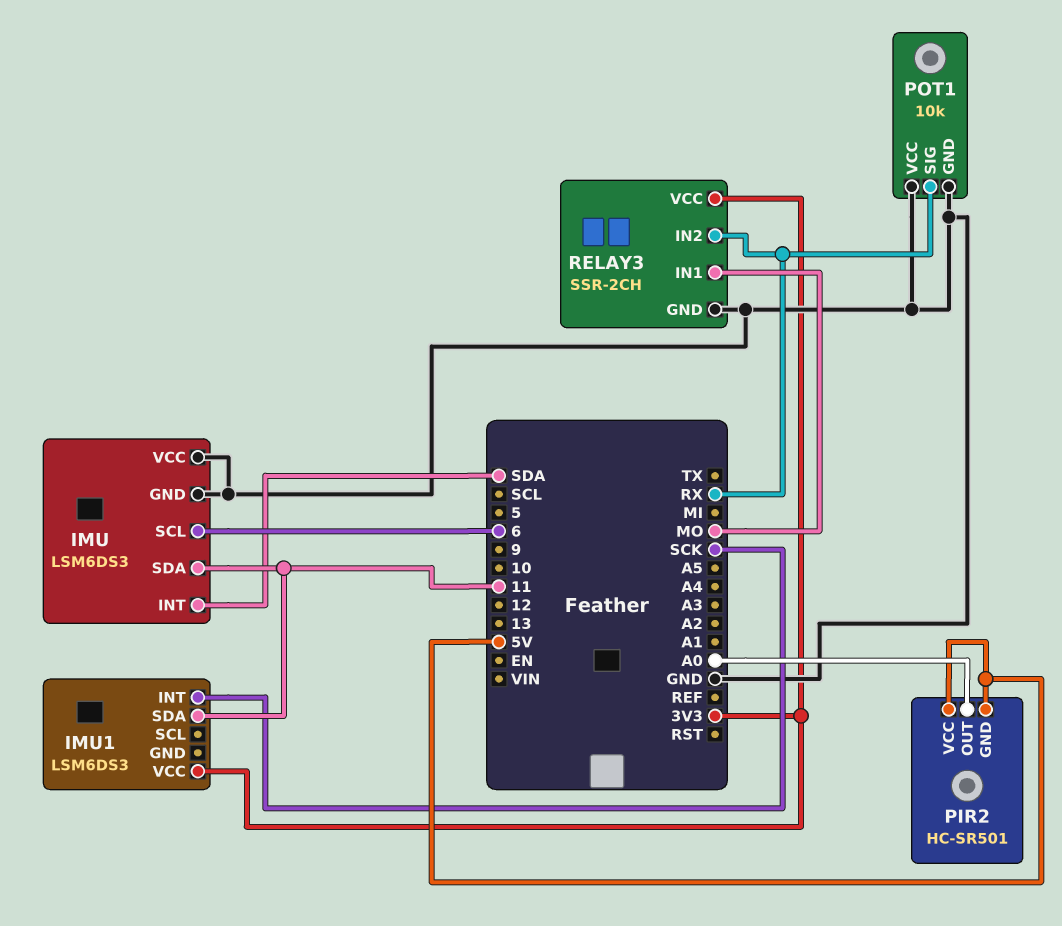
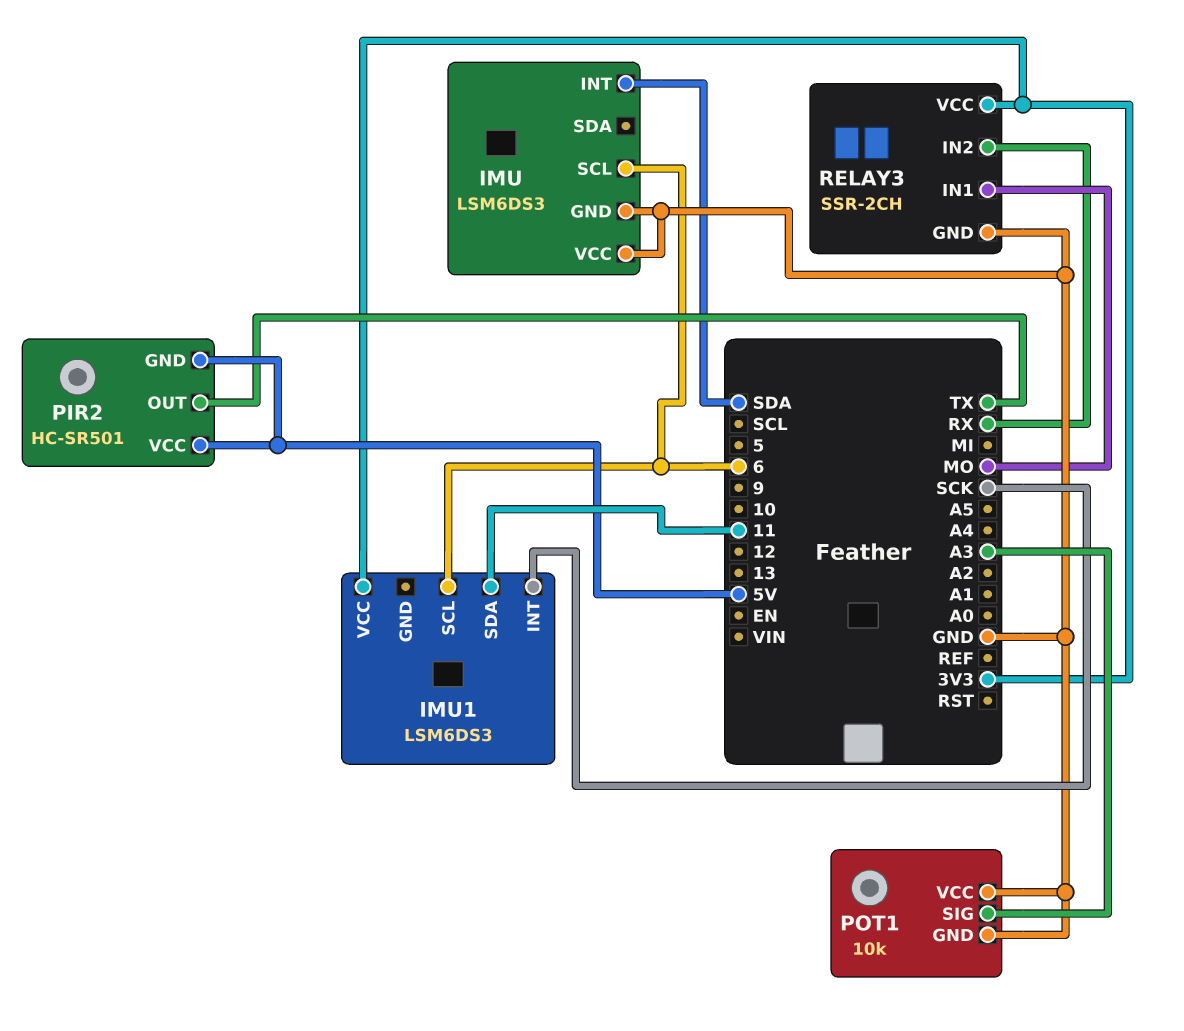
IMU pin SDA: 11 -> none
IMU1 pin SCL: none -> 6
PIR2 pin OUT: A0 -> TX
POT1 pin SIG: RX -> A3

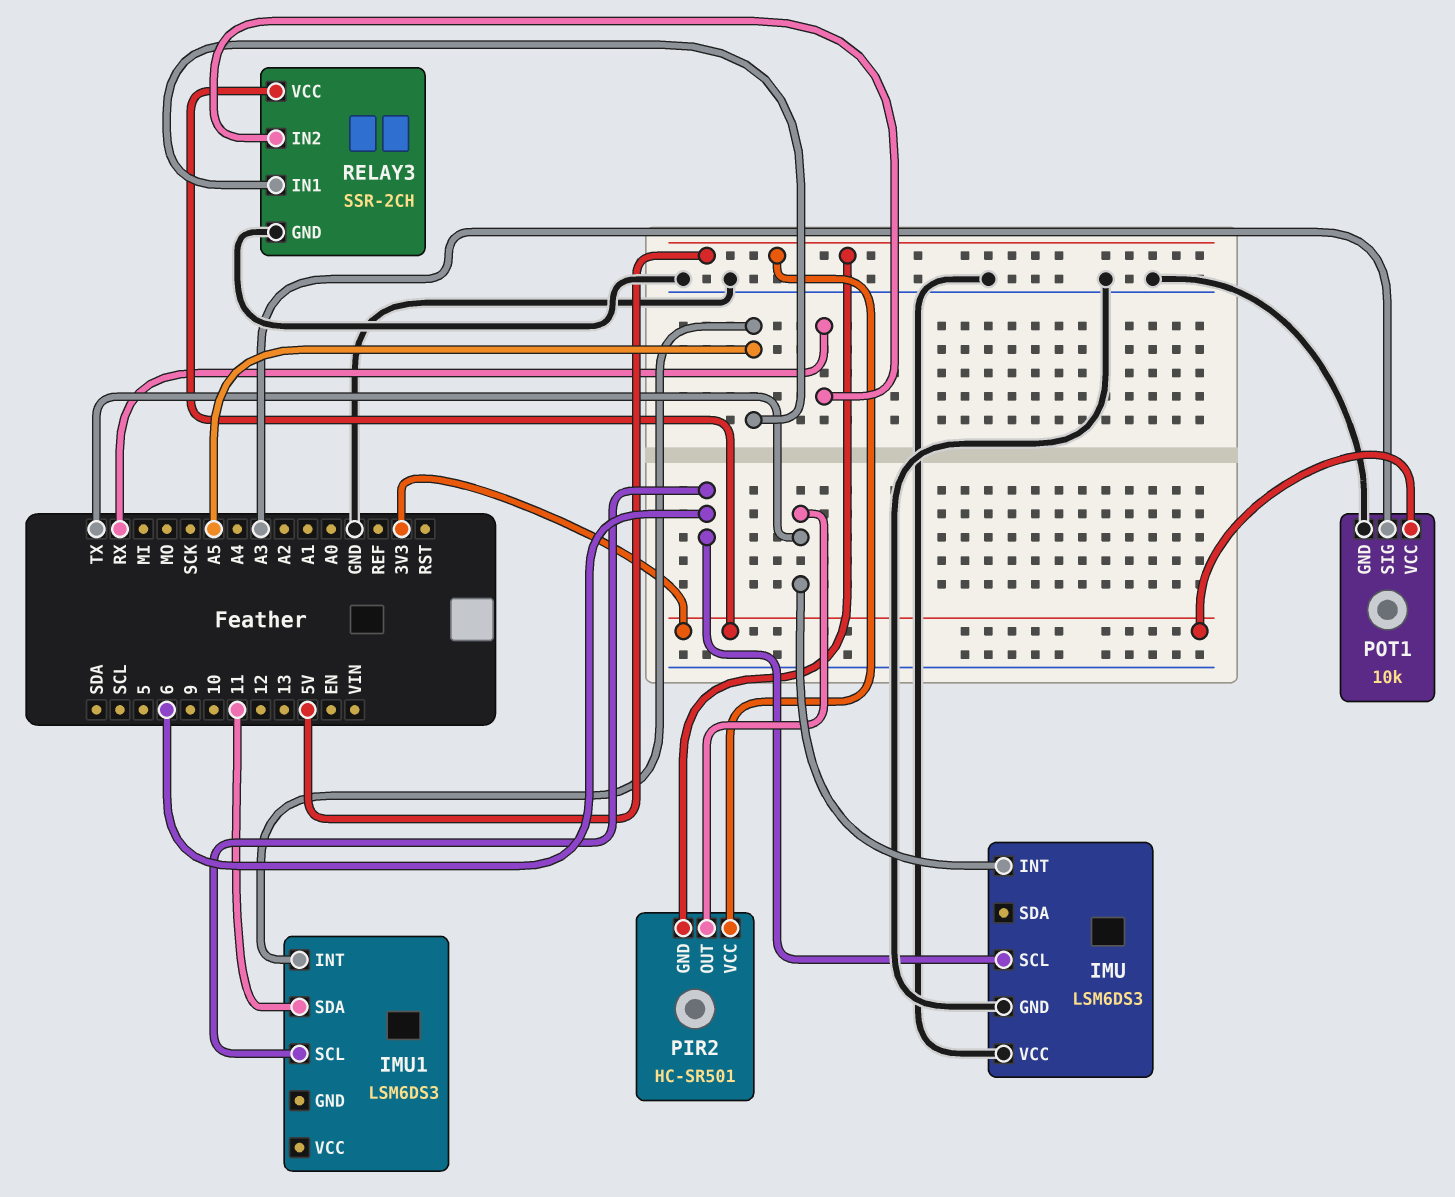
IMU pin INT: SDA -> TX
IMU1 pin INT: SCK -> A5
IMU1 pin VCC: 3V3 -> none
POT1 pin VCC: GND -> 3V3
RELAY3 pin IN1: MO -> A5

